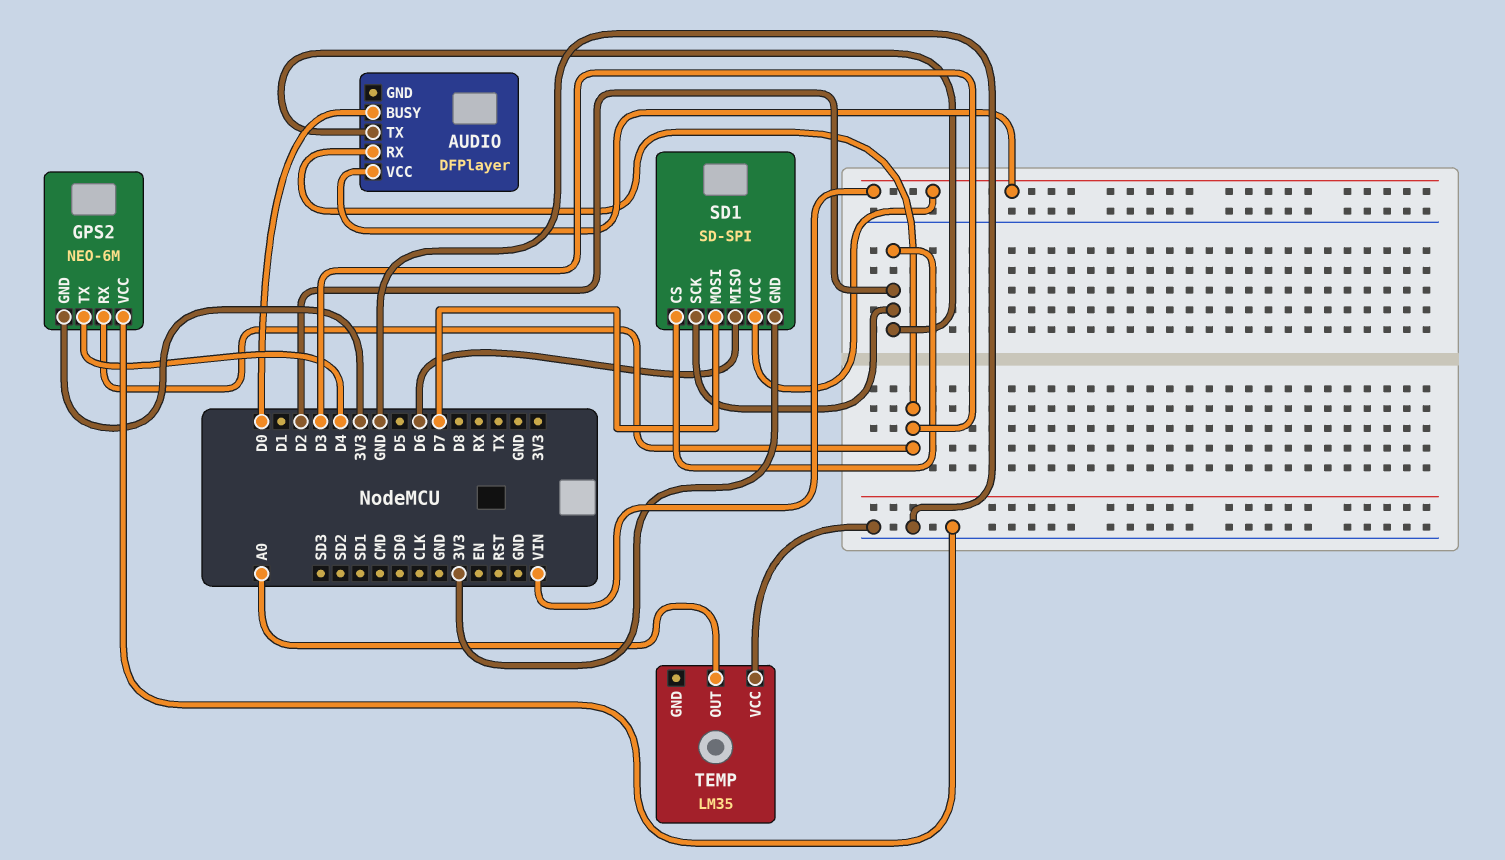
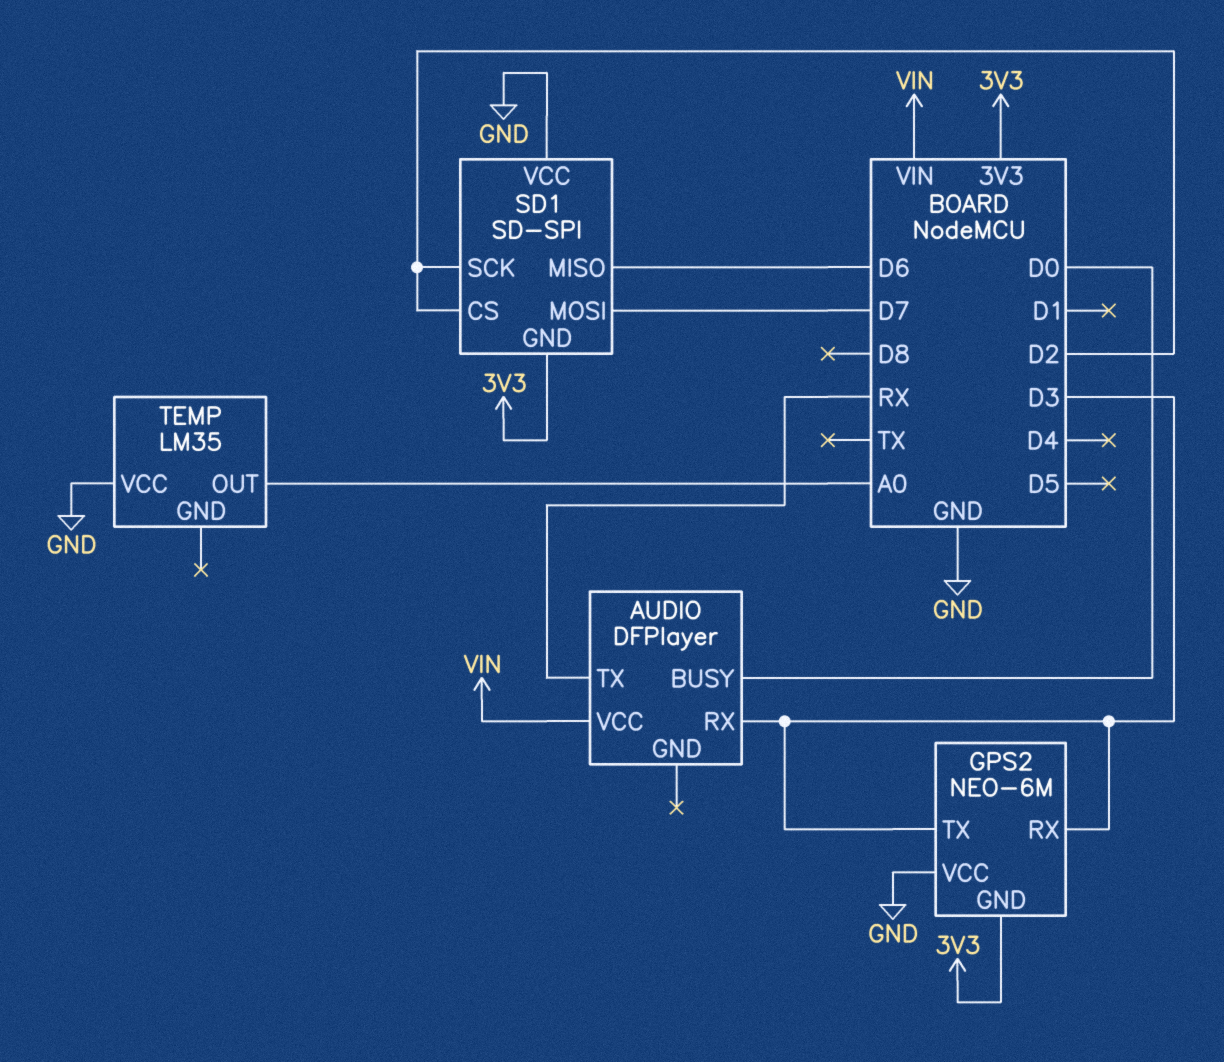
AUDIO pin TX: D2 -> RX
GPS2 pin TX: D4 -> D3
SD1 pin VCC: VIN -> GND

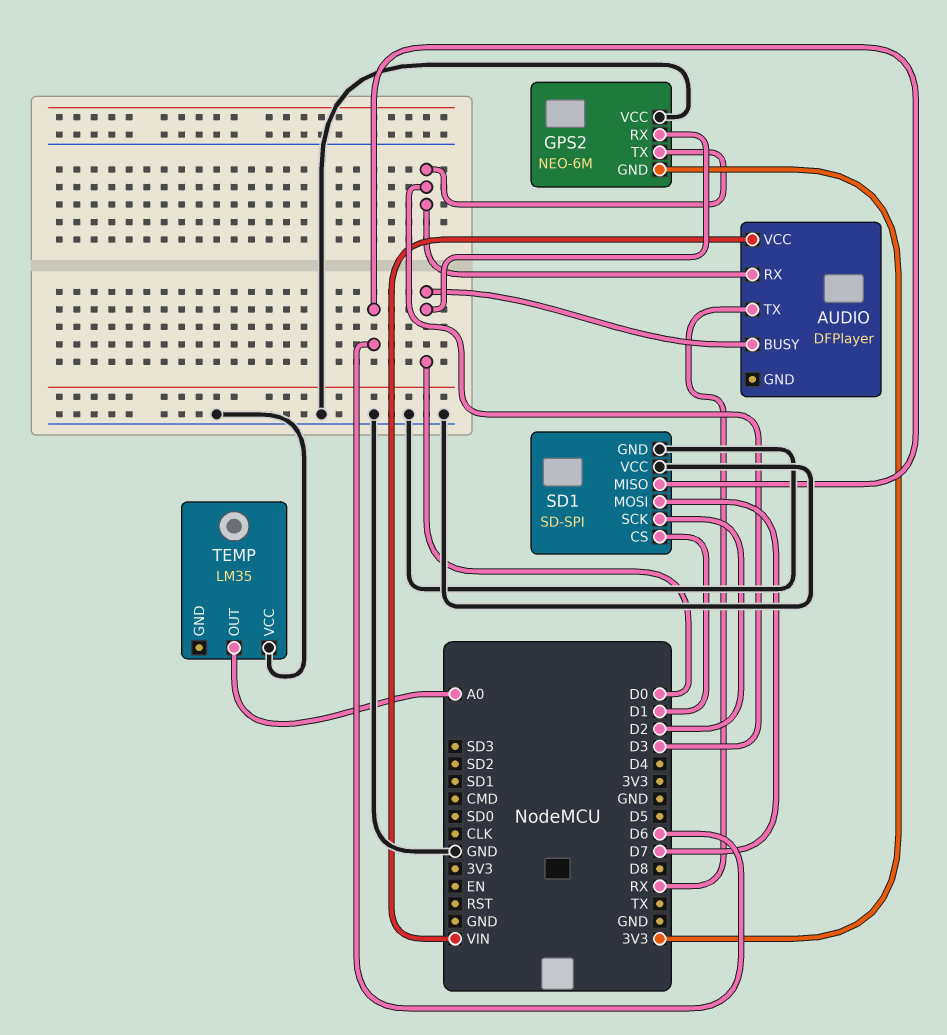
GPS2 pin RX: D3 -> D0
SD1 pin CS: D2 -> D1
SD1 pin GND: 3V3 -> GND

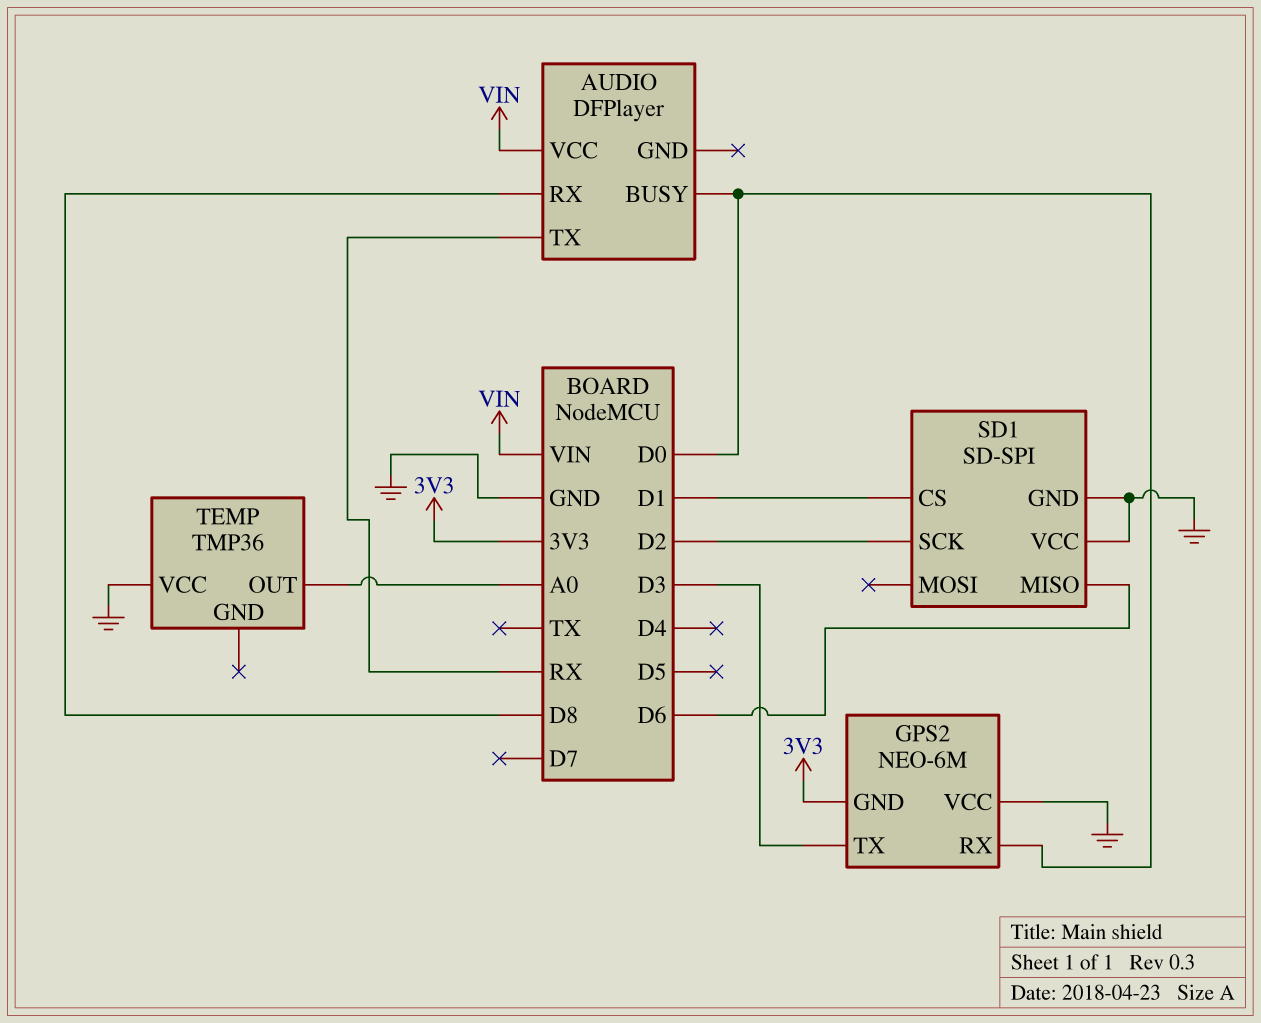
AUDIO pin RX: D3 -> D8
SD1 pin MOSI: D7 -> none
TEMP: LM35 -> TMP36

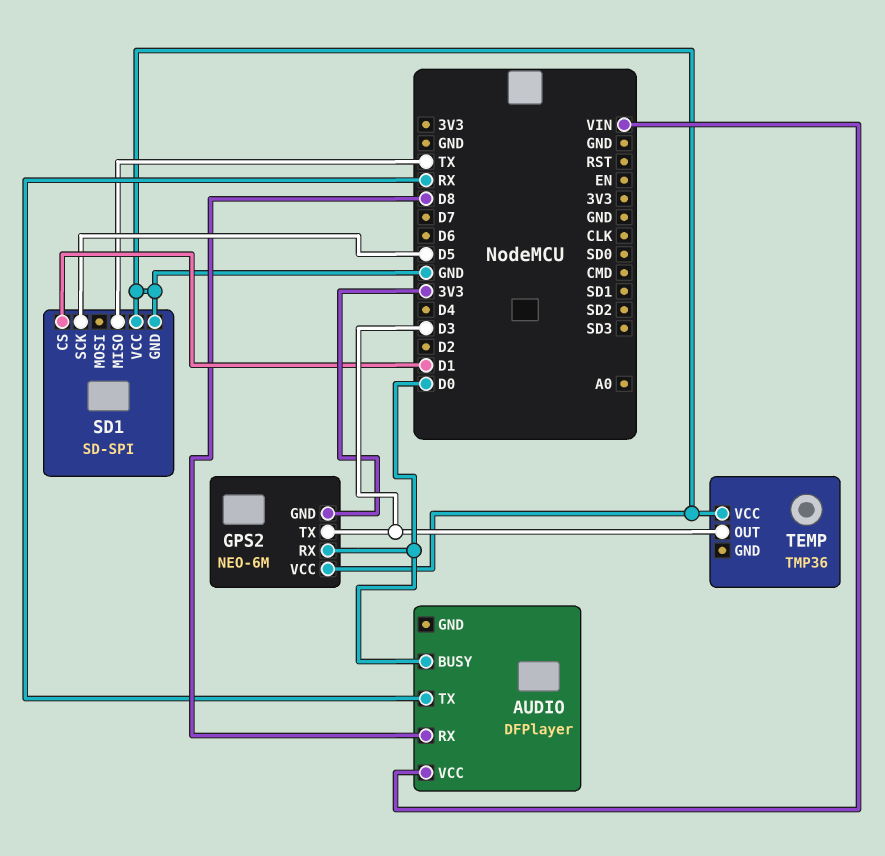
SD1 pin MISO: D6 -> TX
SD1 pin SCK: D2 -> D5
TEMP pin OUT: A0 -> D3

